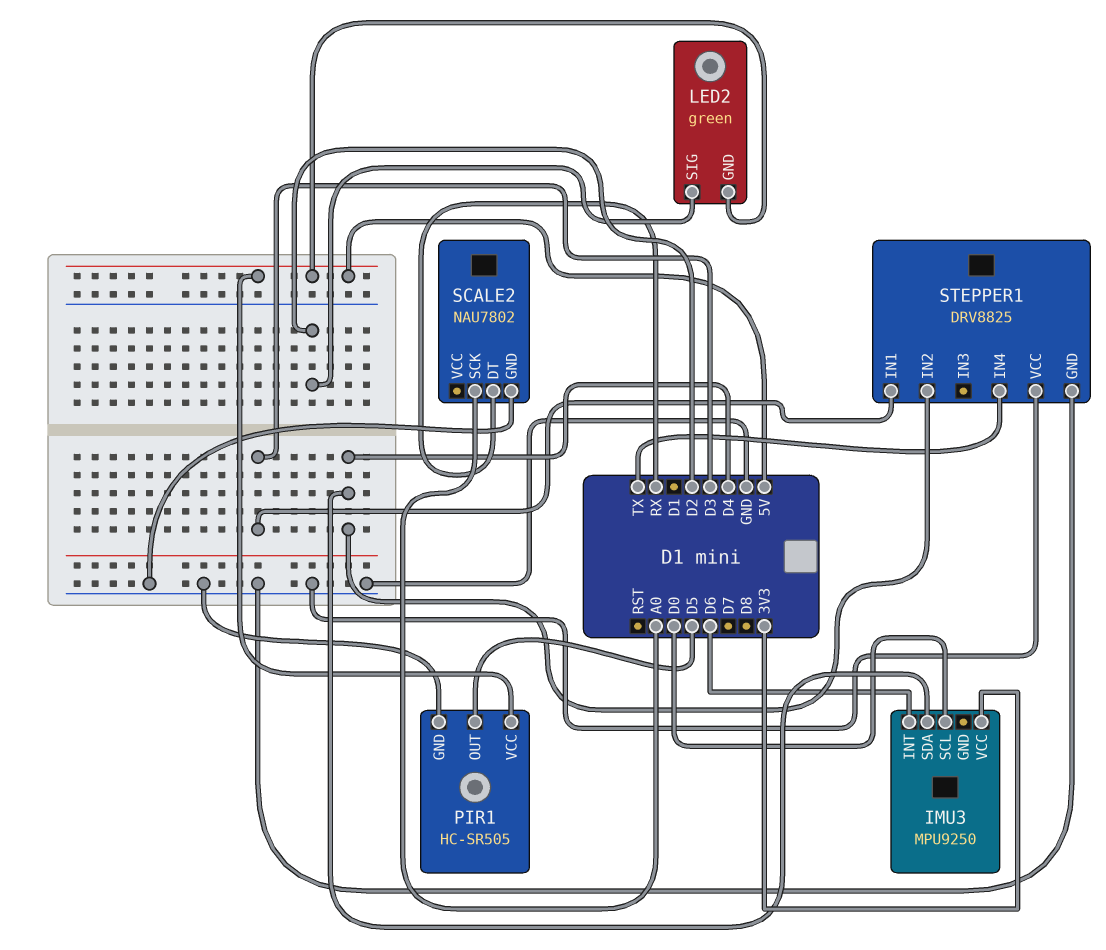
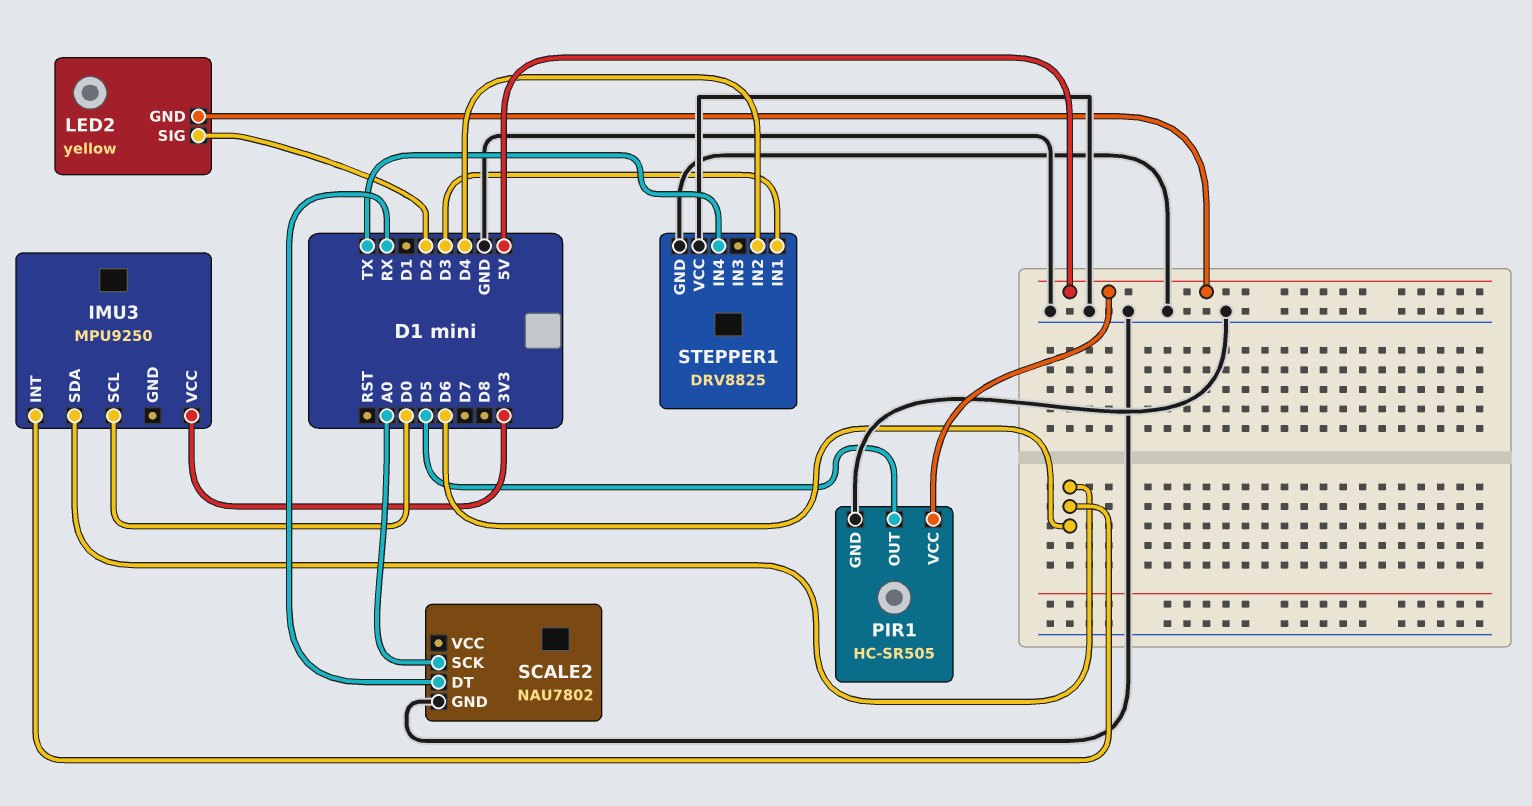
IMU3 pin SDA: D4 -> D6
LED2: green -> yellow

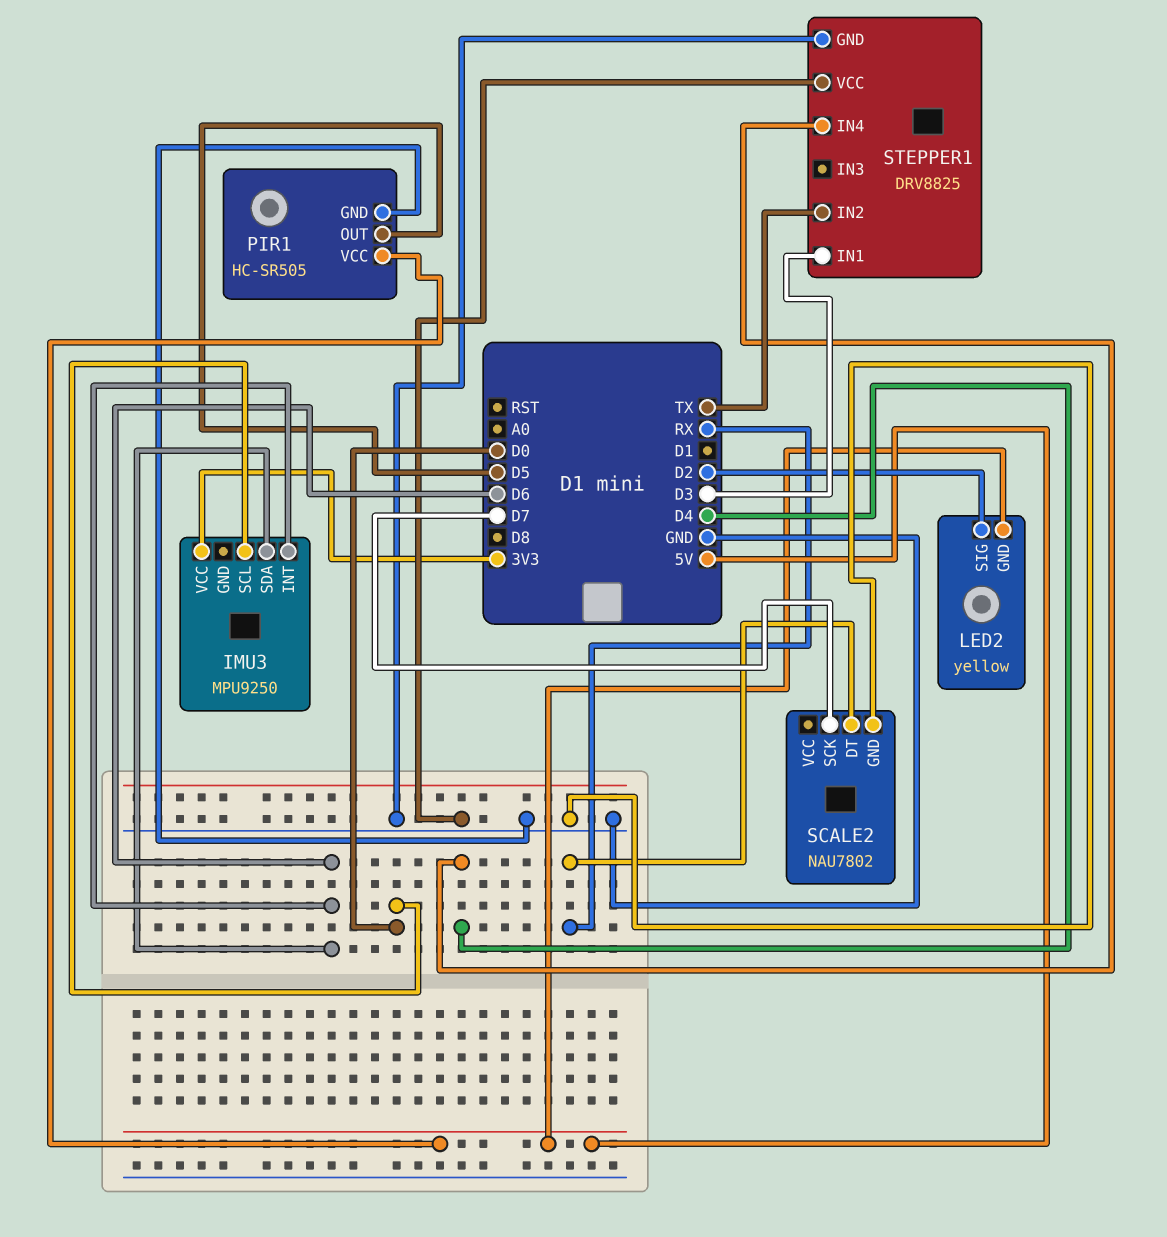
SCALE2 pin SCK: A0 -> D7
STEPPER1 pin IN2: D4 -> TX
STEPPER1 pin IN4: TX -> D4

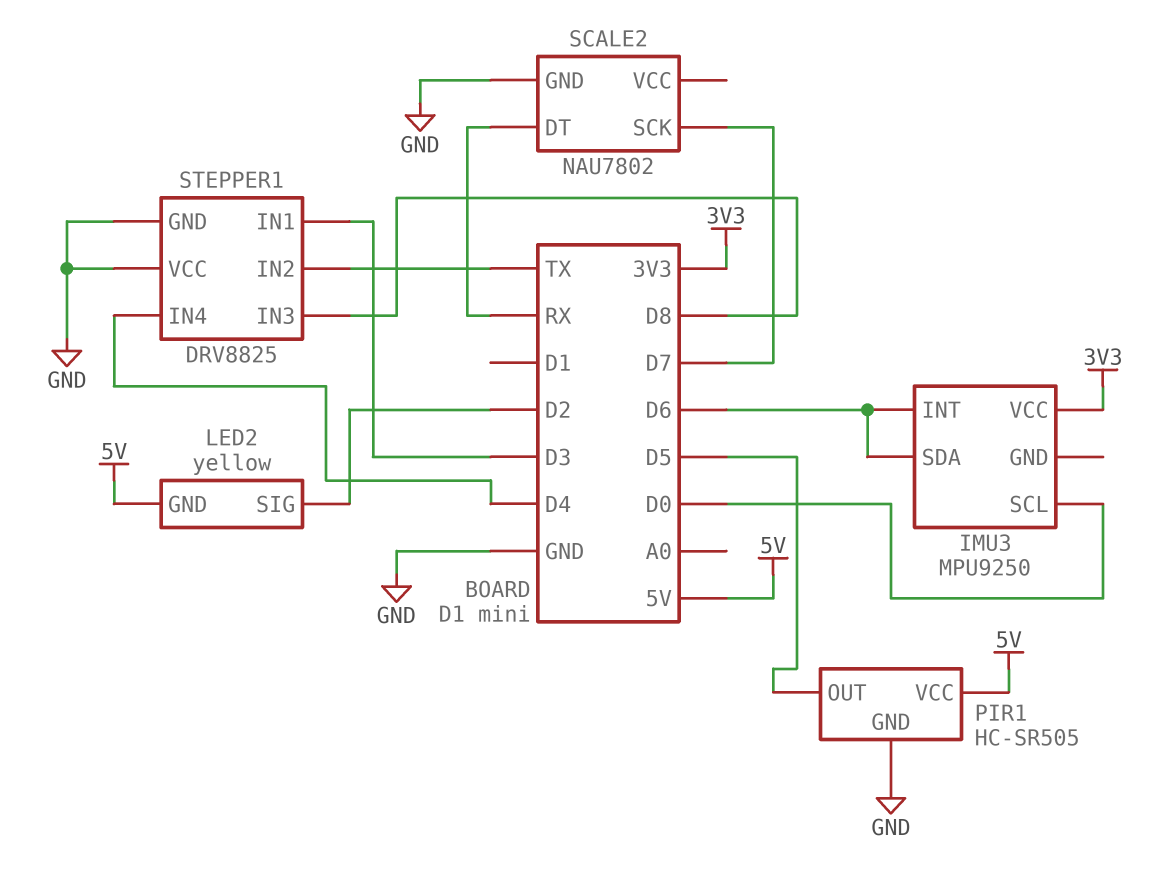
STEPPER1 pin IN3: none -> D8

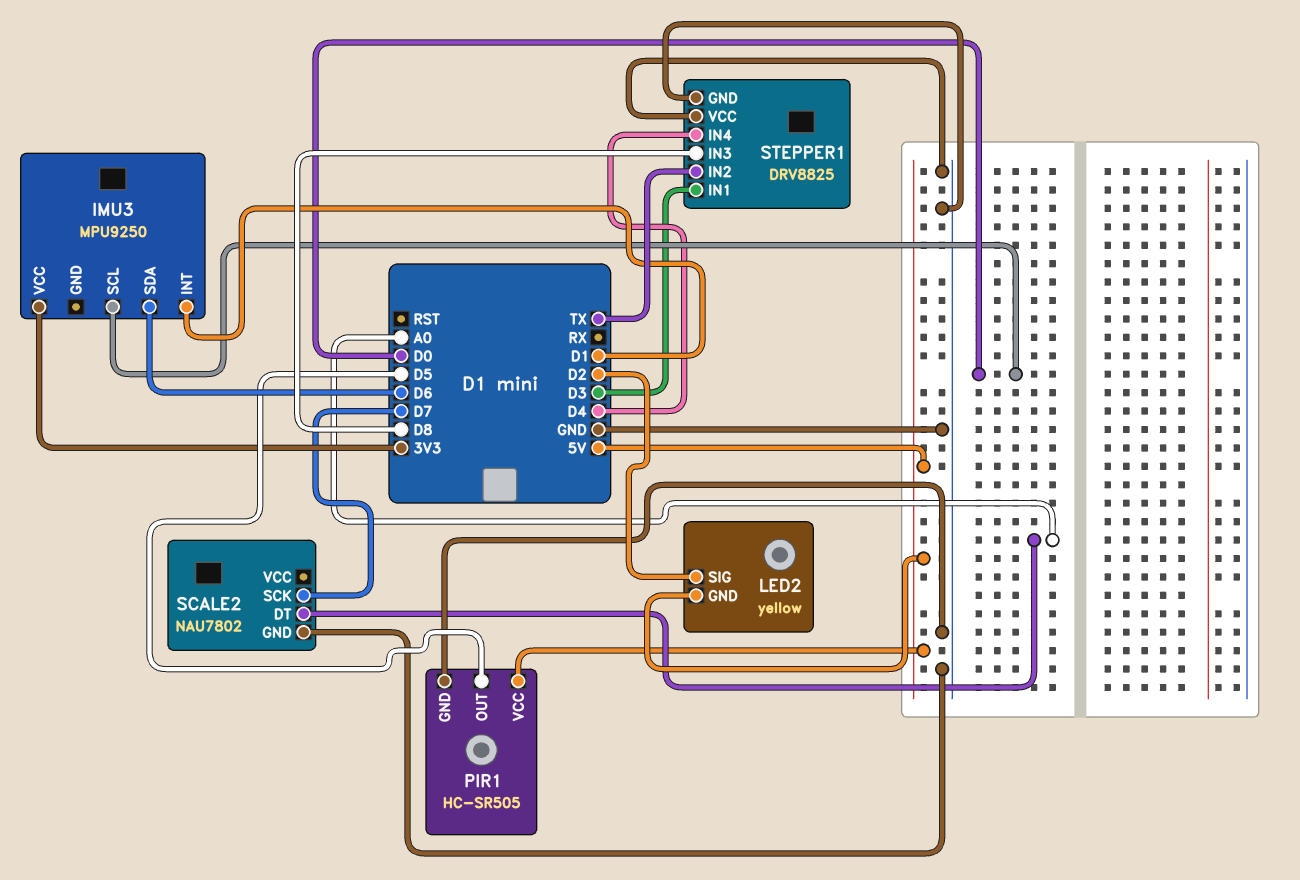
IMU3 pin INT: D6 -> D1
SCALE2 pin DT: RX -> A0

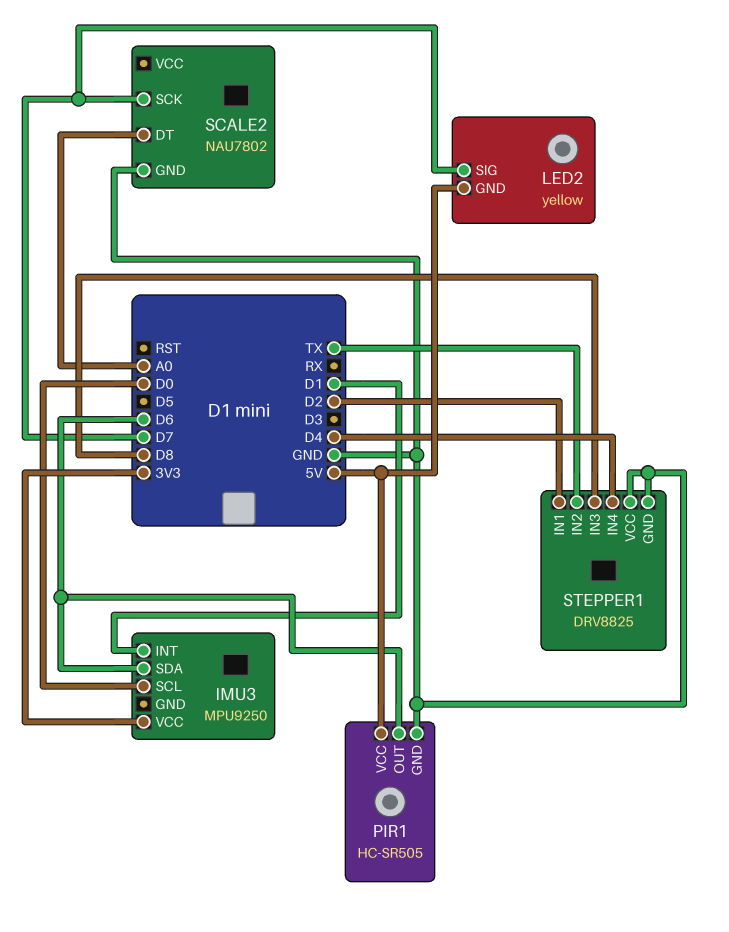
LED2 pin SIG: D2 -> D7
PIR1 pin OUT: D5 -> D6
STEPPER1 pin IN1: D3 -> D2

